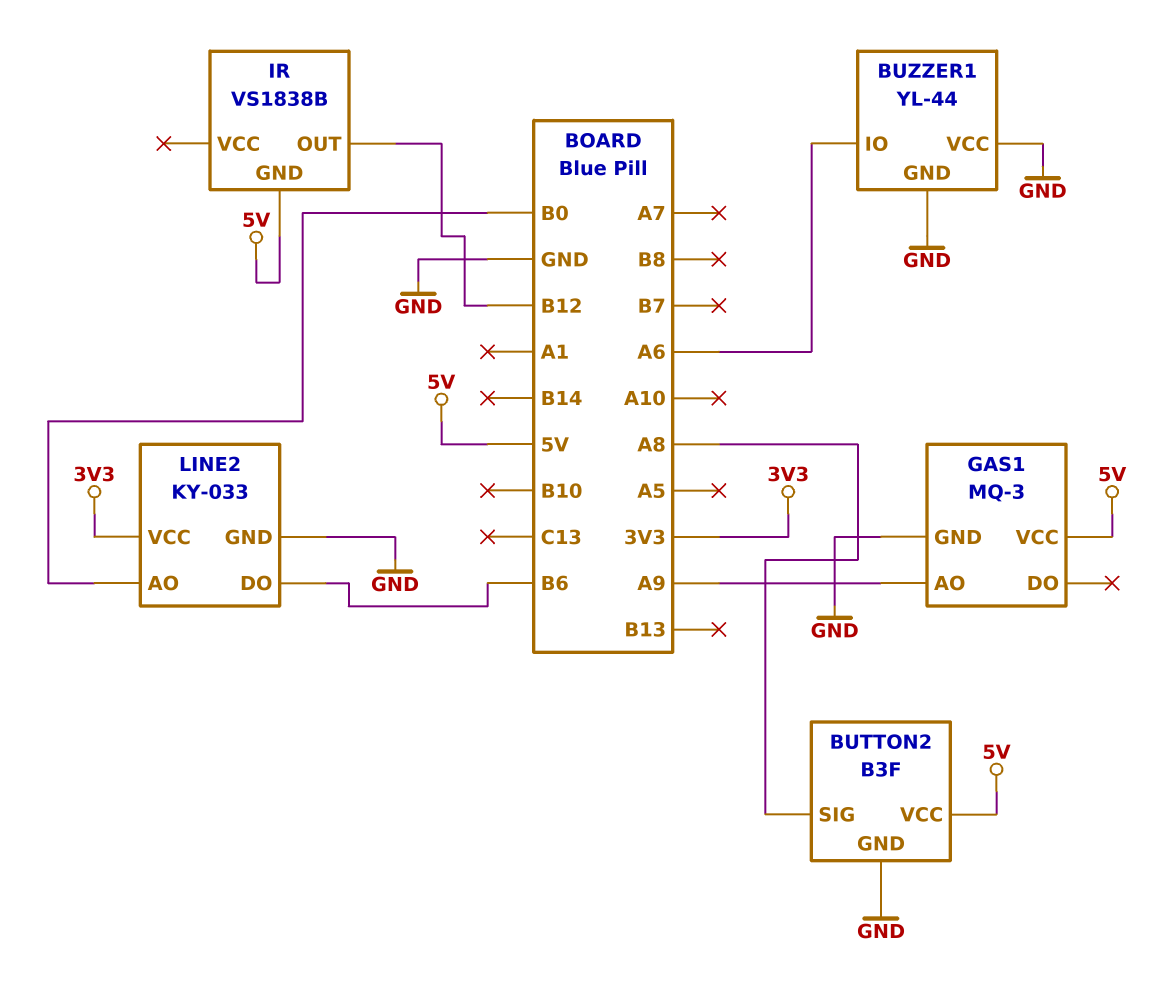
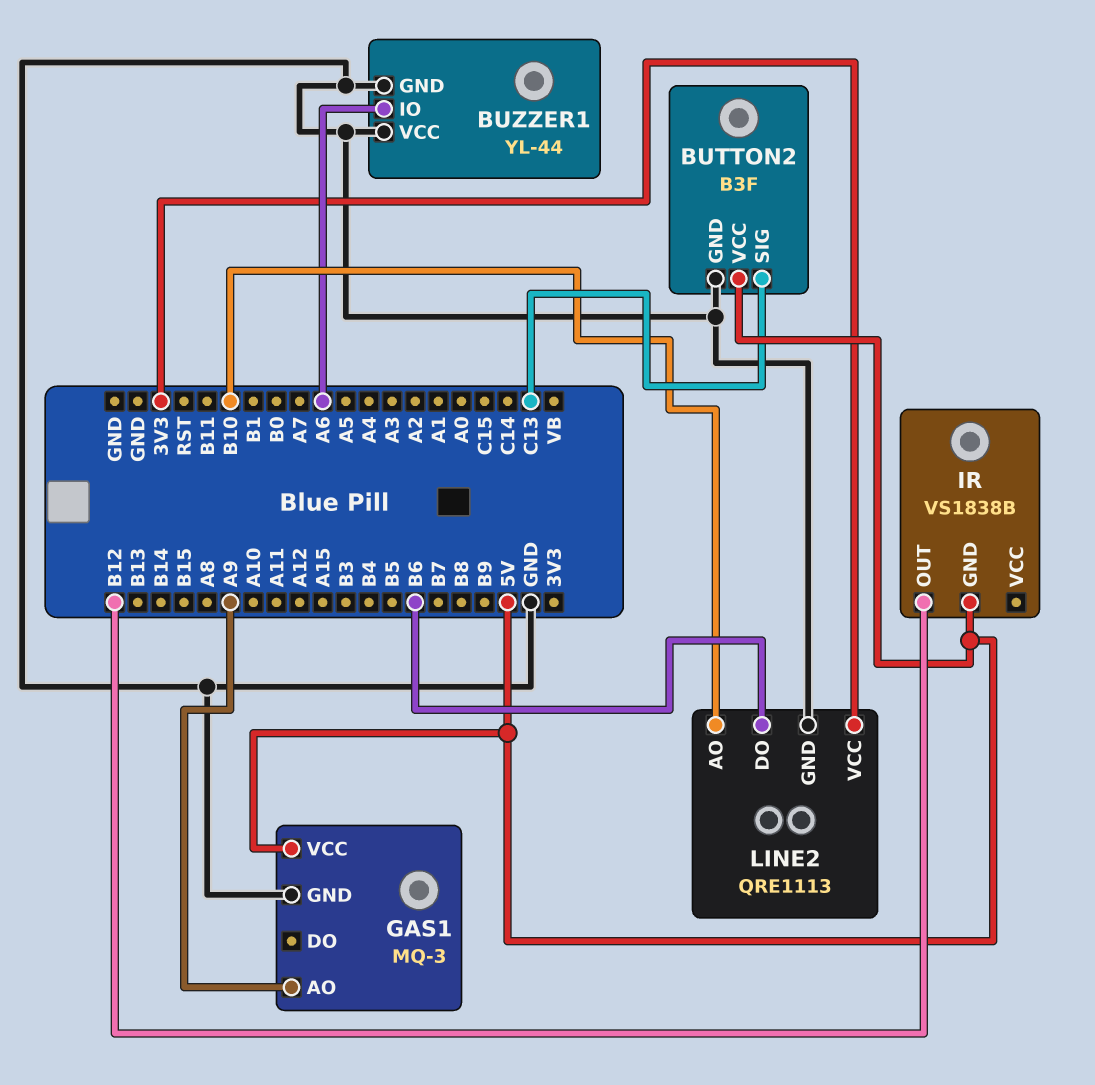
BUTTON2 pin SIG: A8 -> C13
LINE2: KY-033 -> QRE1113
LINE2 pin AO: B0 -> B10

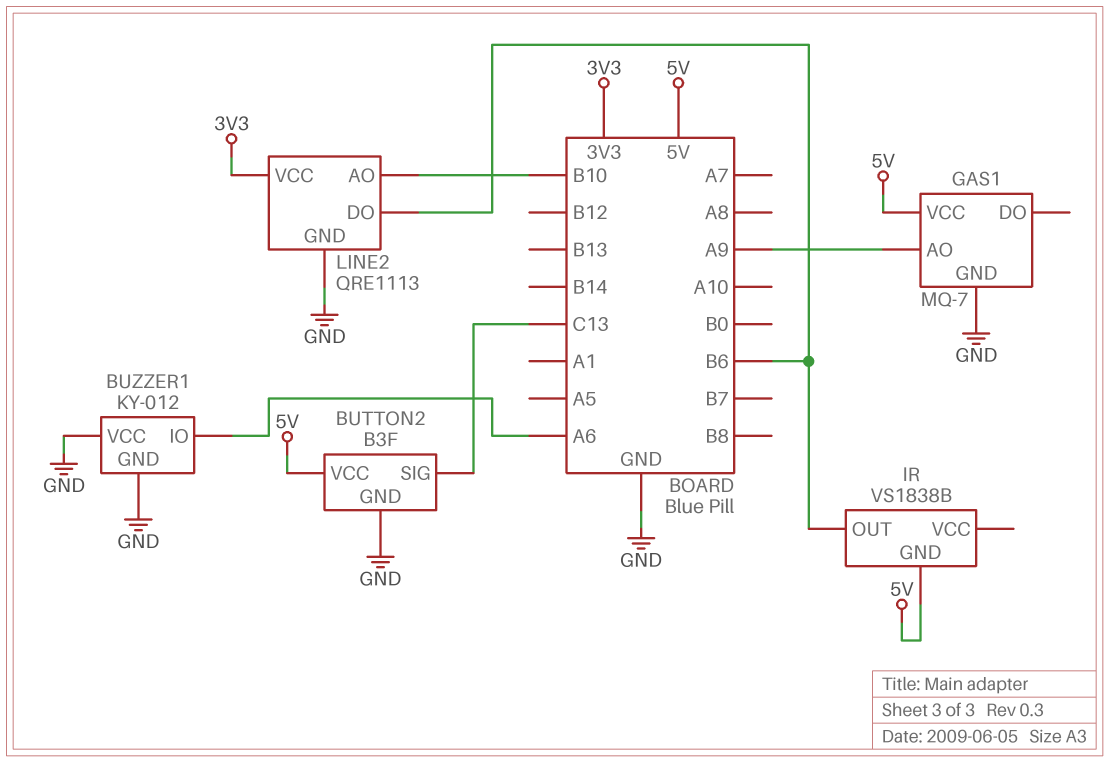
BUZZER1: YL-44 -> KY-012
GAS1: MQ-3 -> MQ-7
IR pin OUT: B12 -> B6

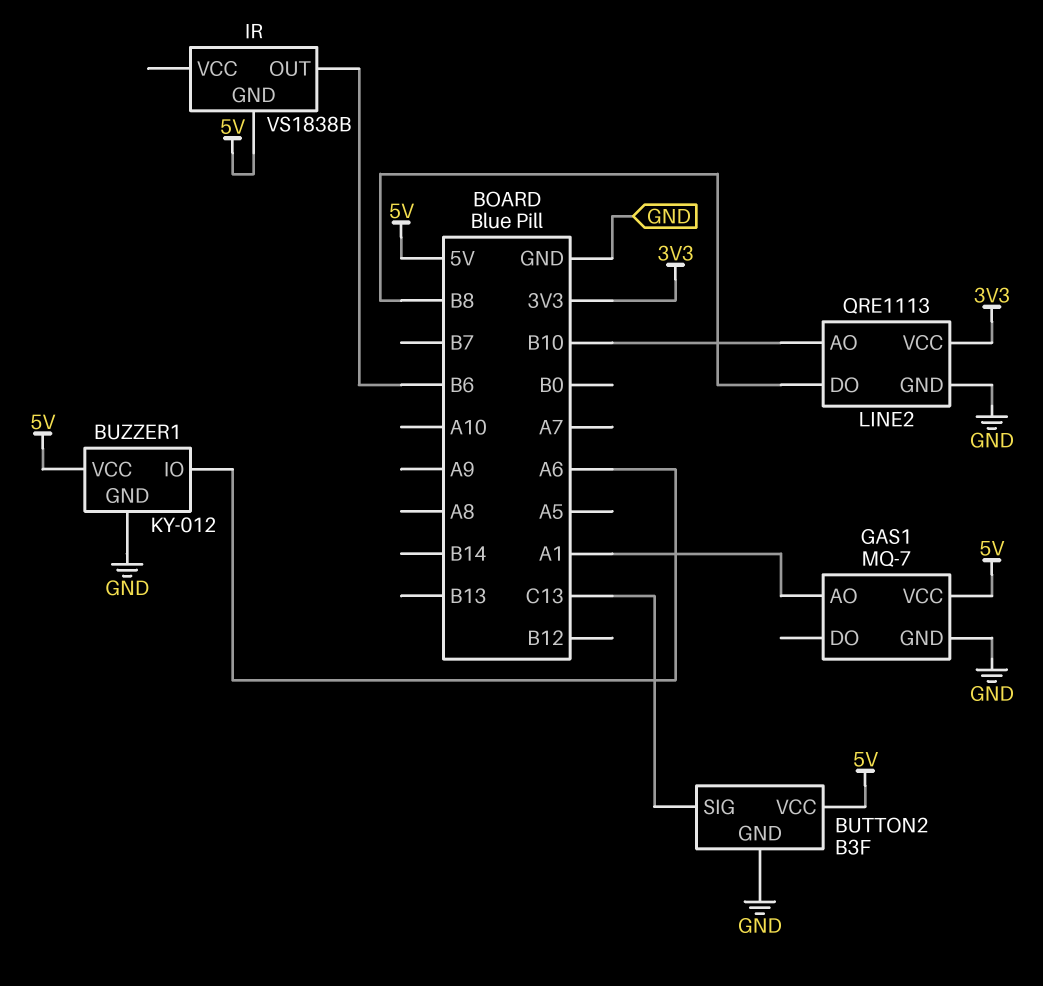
BUZZER1 pin VCC: GND -> 5V
GAS1 pin AO: A9 -> A1
LINE2 pin DO: B6 -> B8

